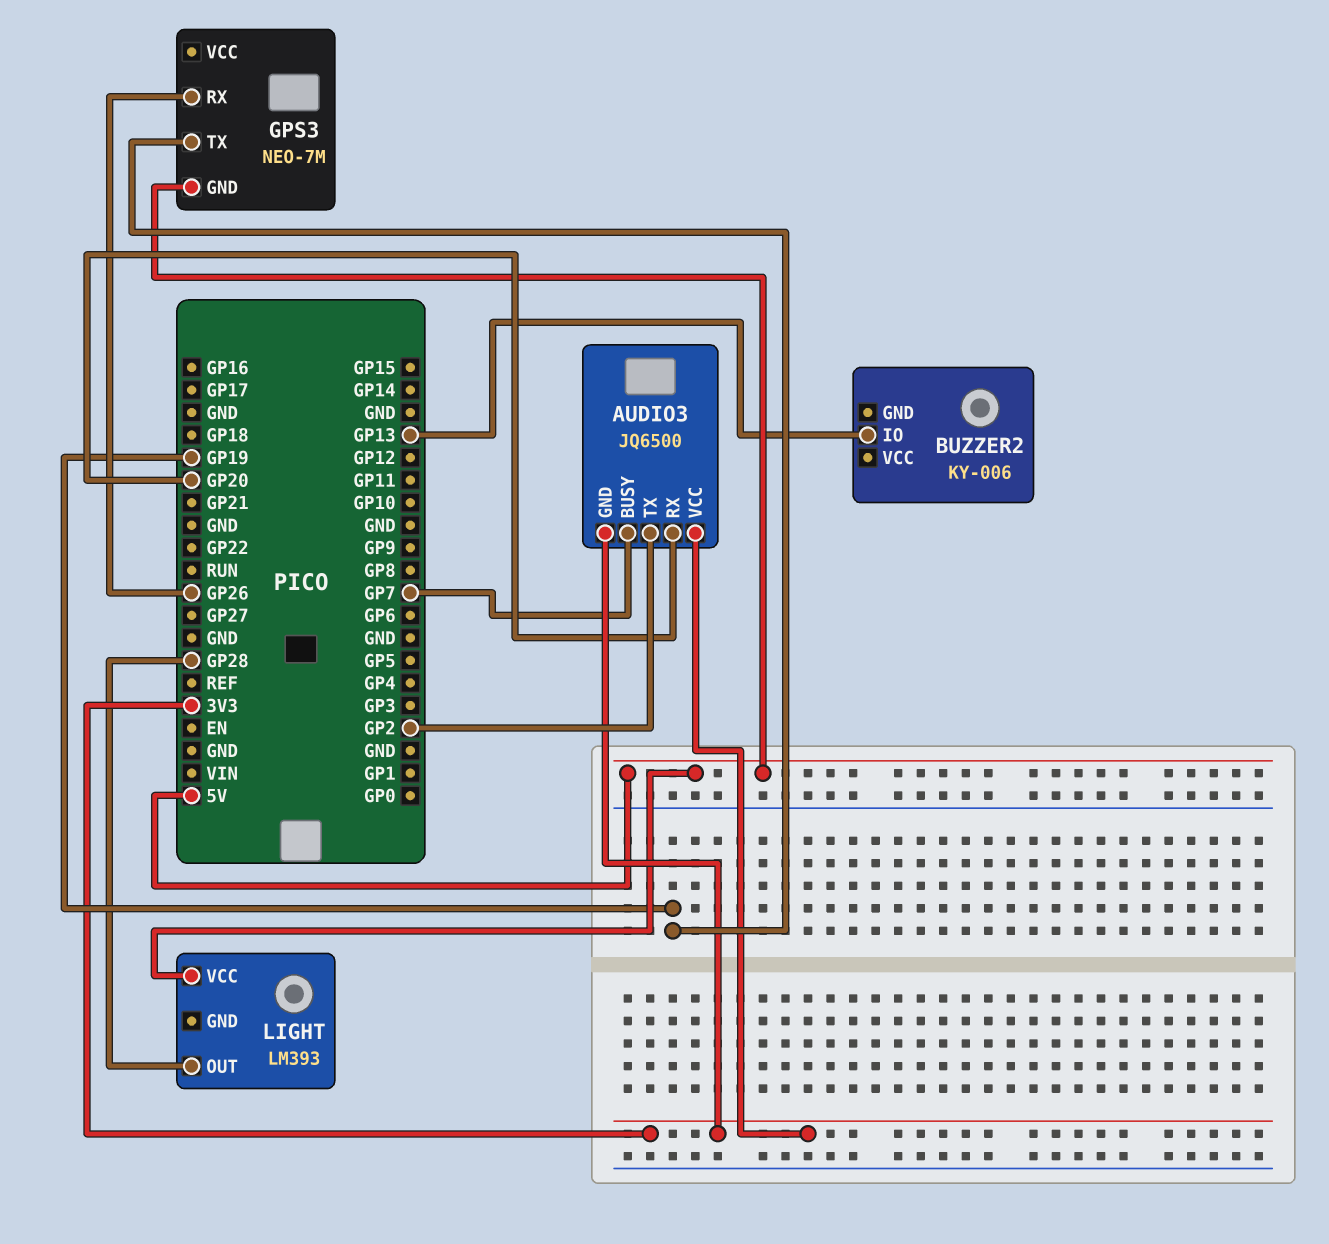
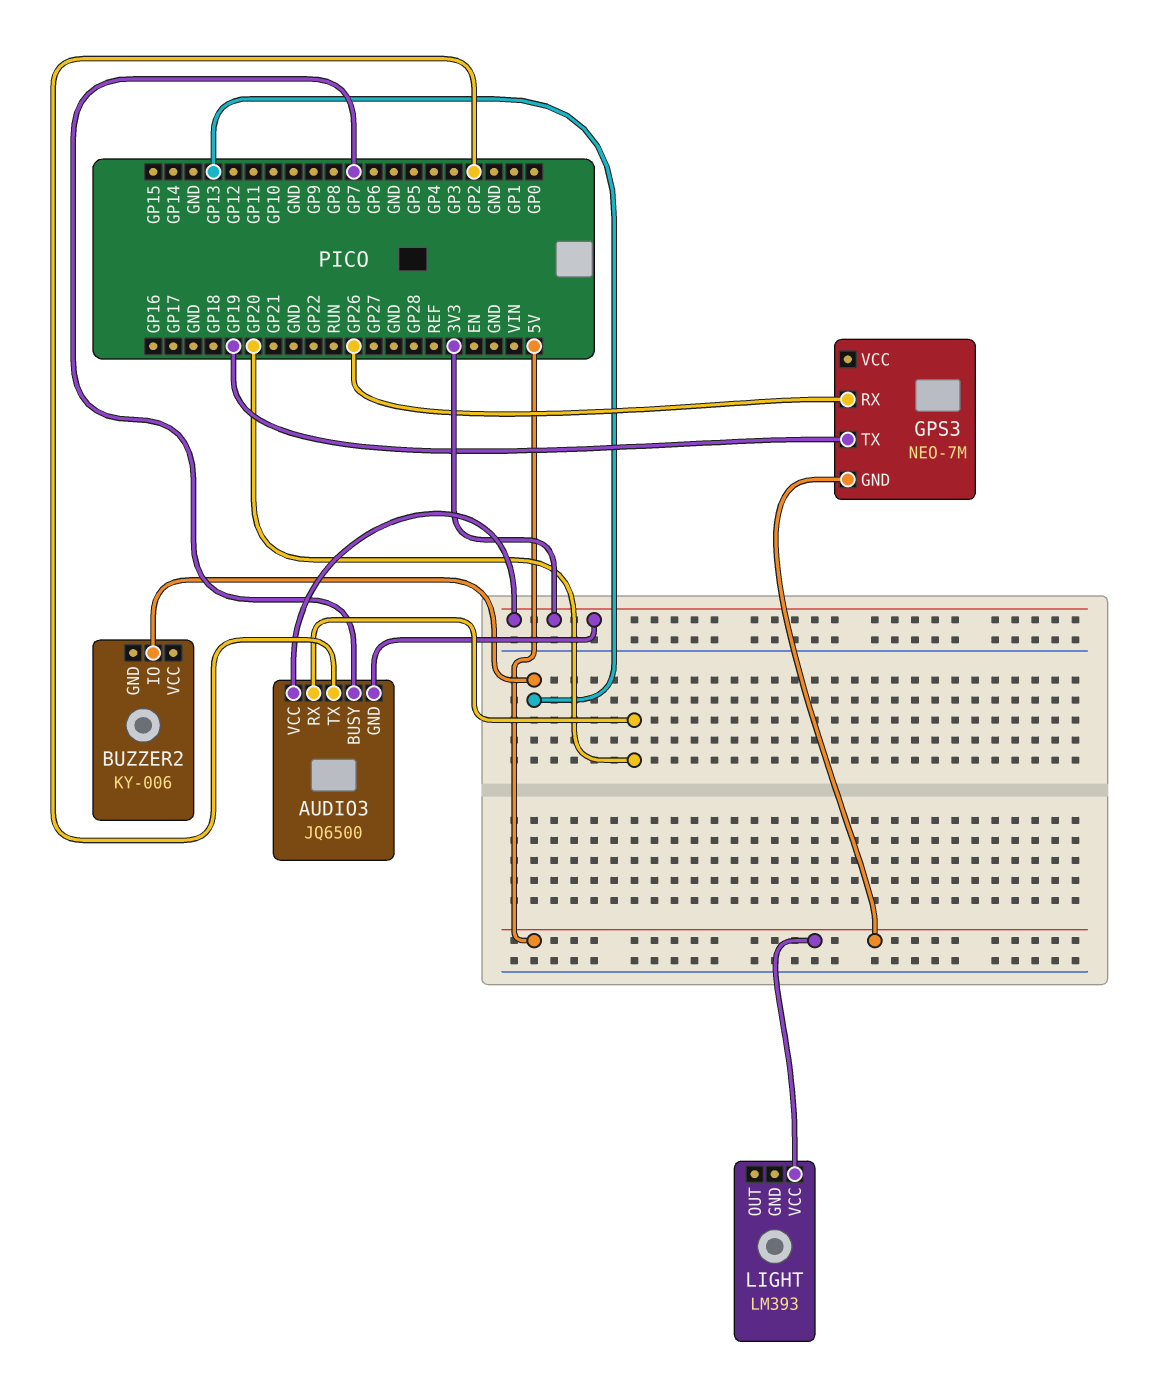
LIGHT pin OUT: GP28 -> none

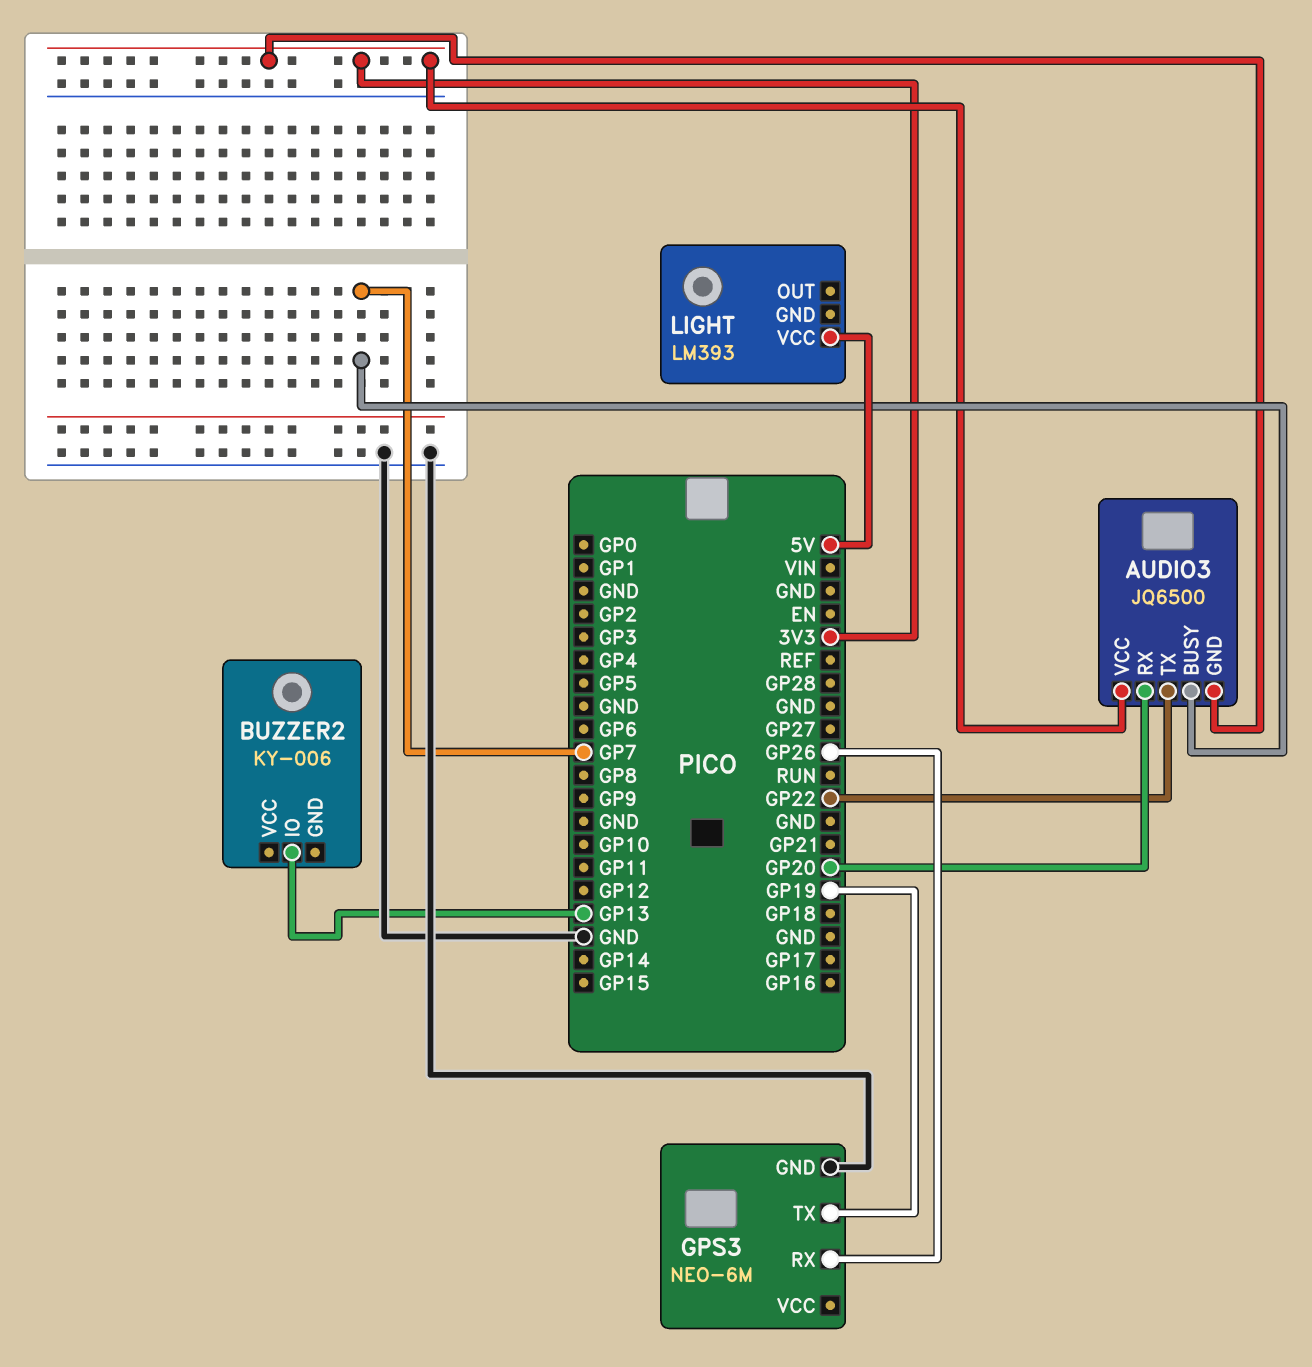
AUDIO3 pin TX: GP2 -> GP22
GPS3: NEO-7M -> NEO-6M
GPS3 pin GND: 5V -> GND

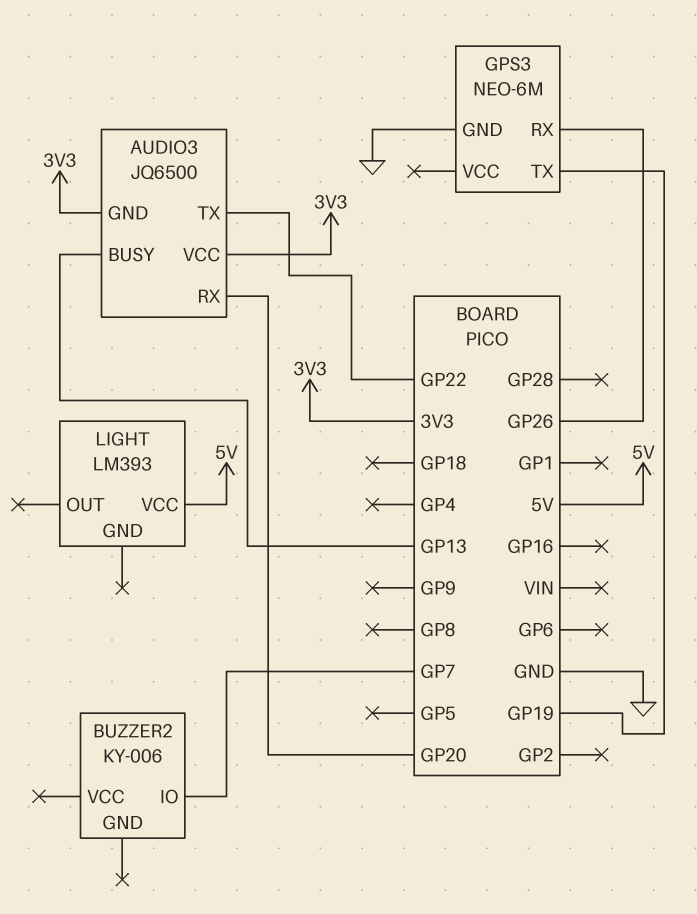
AUDIO3 pin BUSY: GP7 -> GP13
BUZZER2 pin IO: GP13 -> GP7

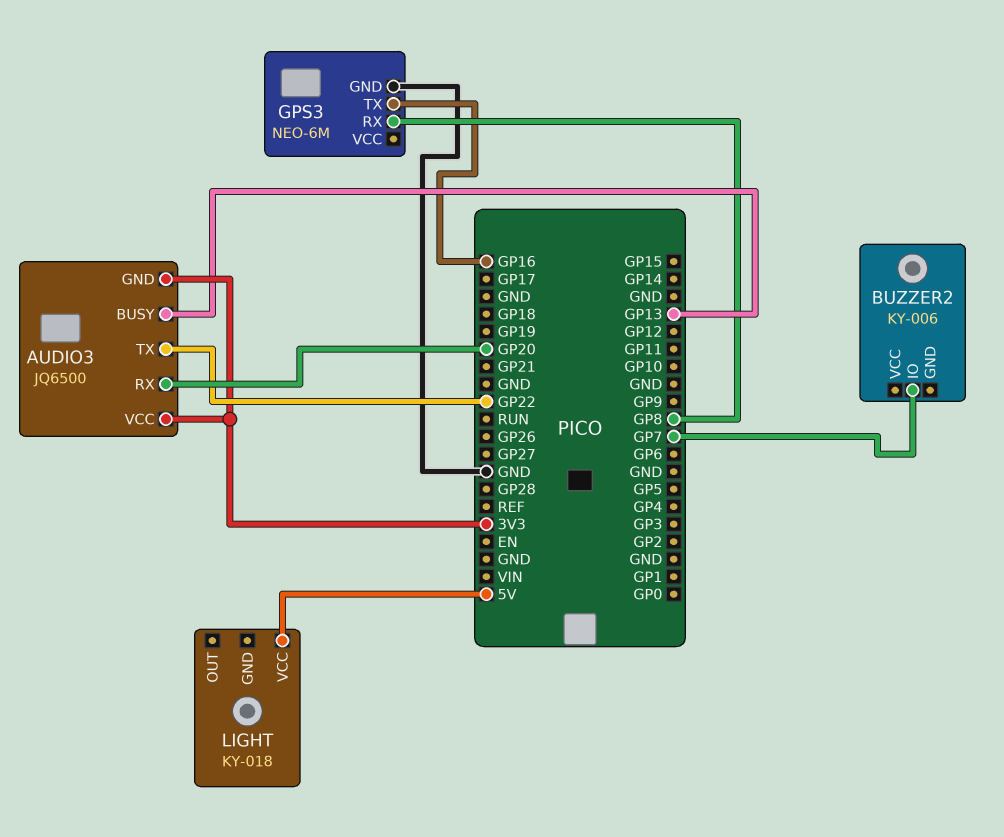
GPS3 pin RX: GP26 -> GP8
GPS3 pin TX: GP19 -> GP16
LIGHT: LM393 -> KY-018

